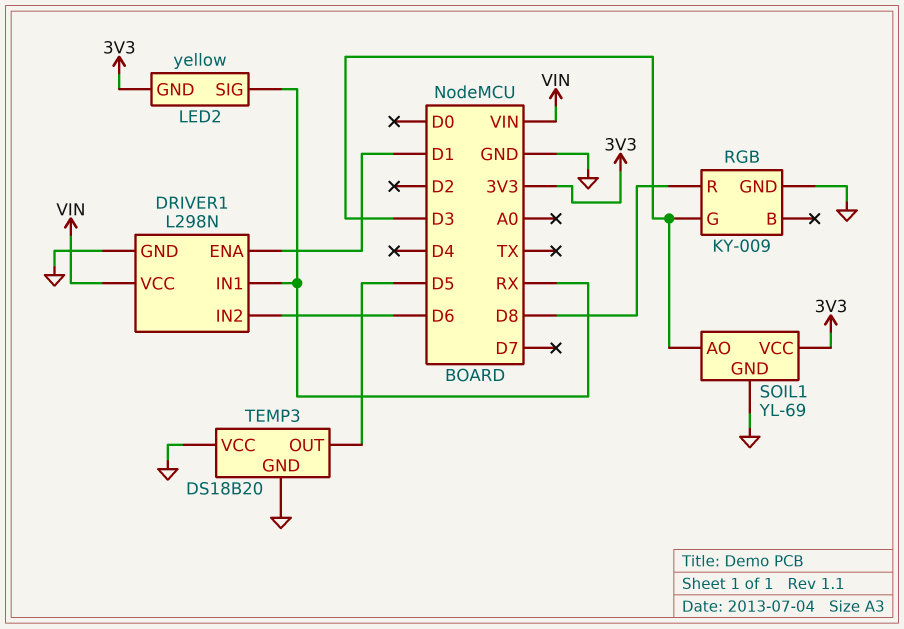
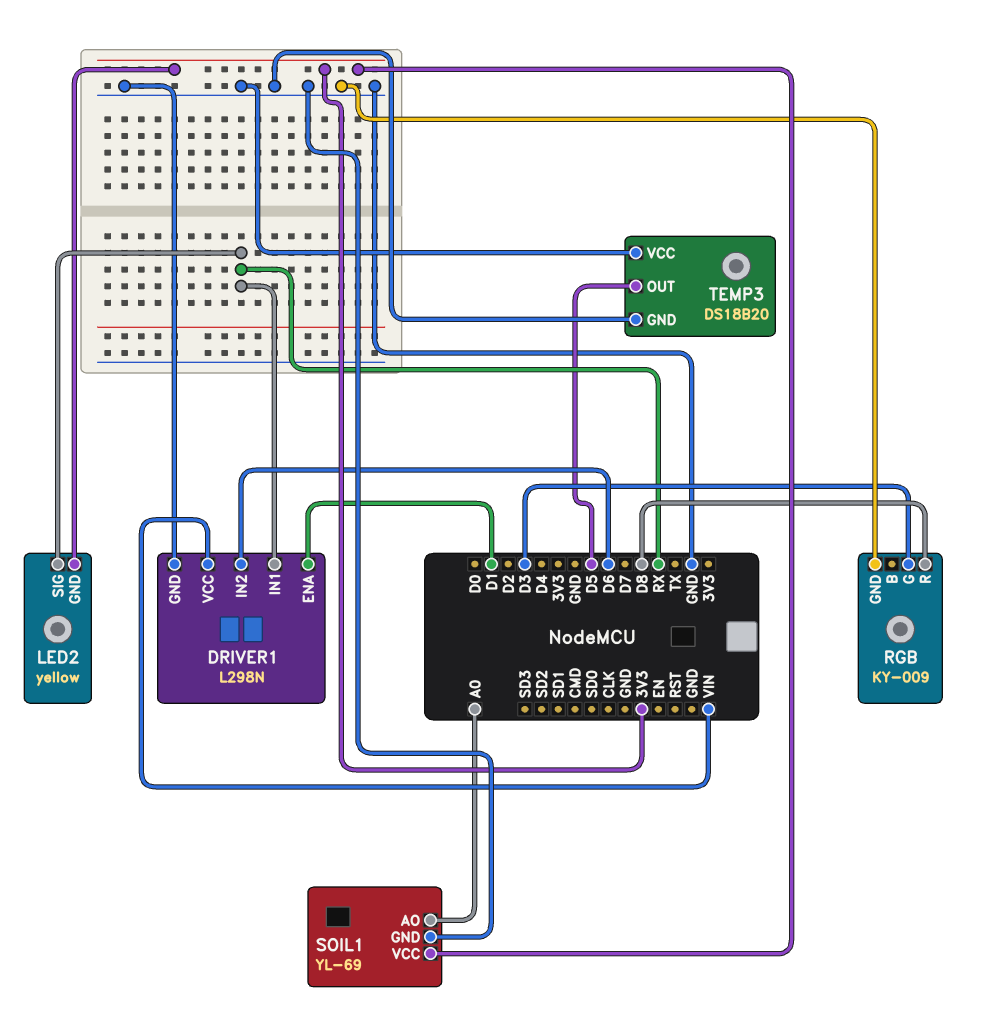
SOIL1 pin AO: D3 -> A0

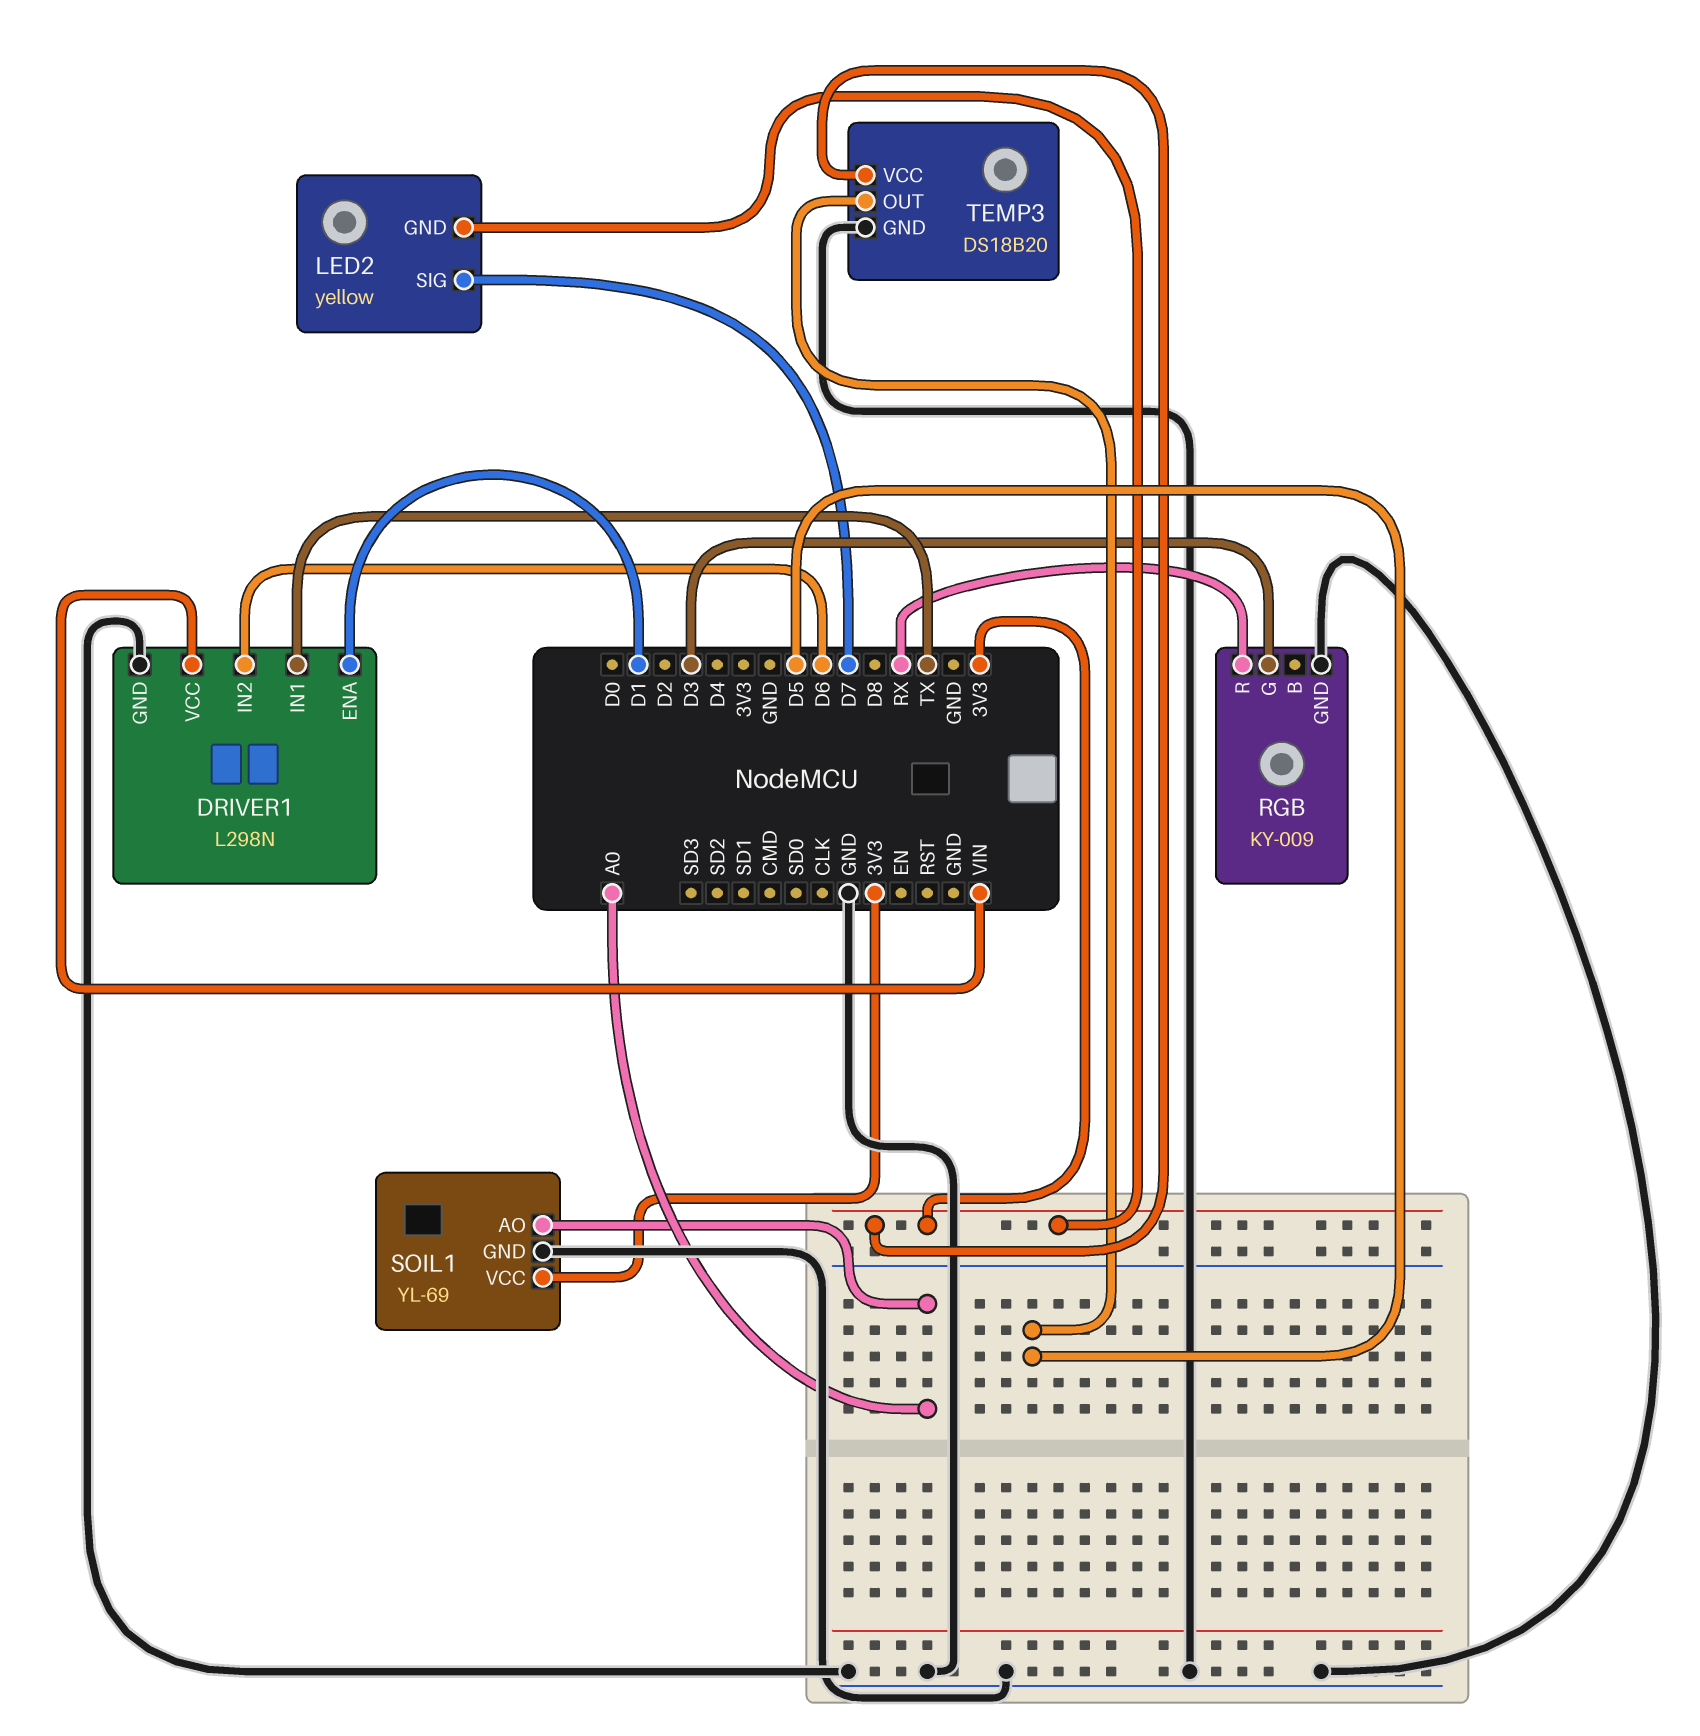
DRIVER1 pin IN1: RX -> TX
LED2 pin SIG: RX -> D7
RGB pin R: D8 -> RX
TEMP3 pin VCC: GND -> 3V3

